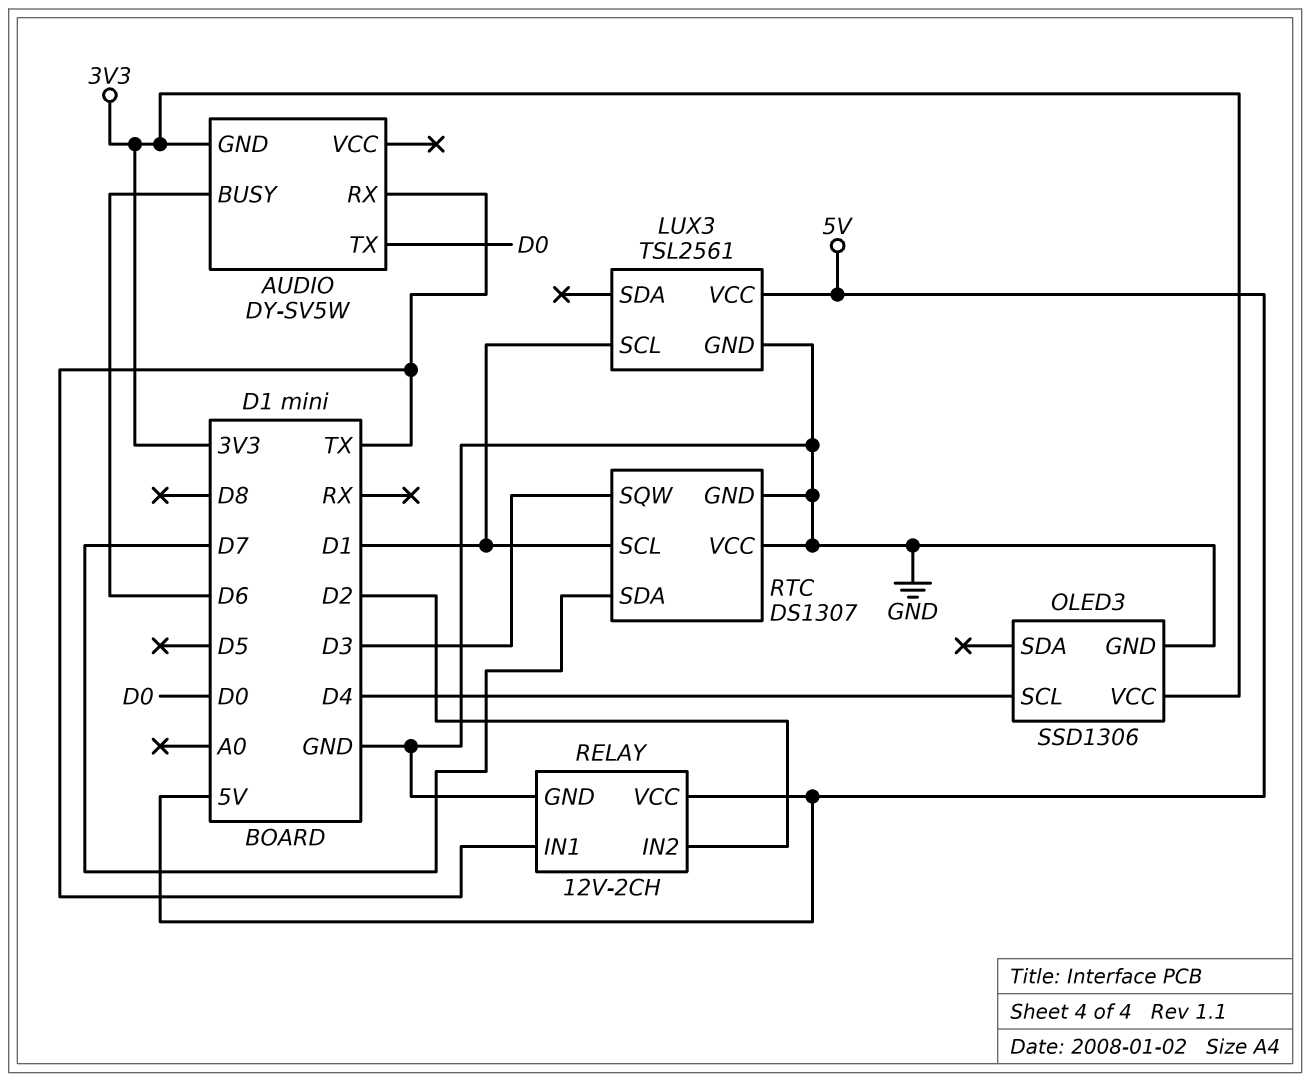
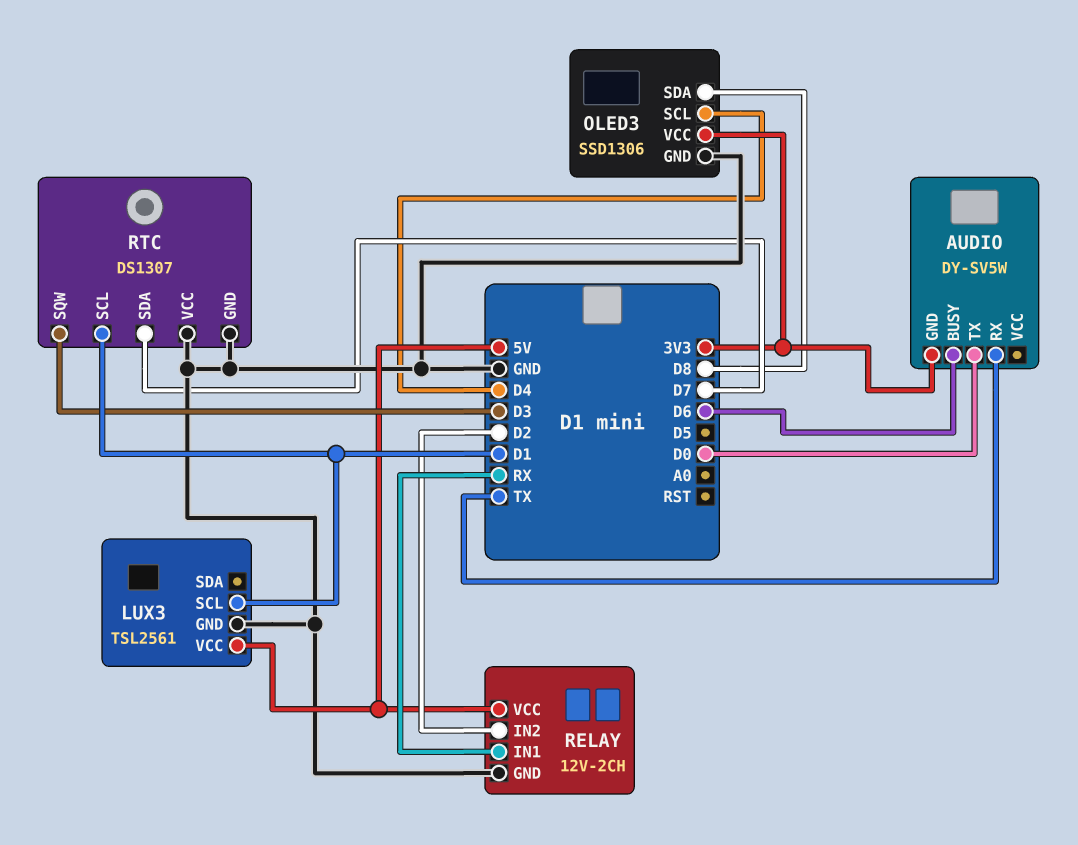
OLED3 pin SDA: none -> D8
RELAY pin IN1: TX -> RX

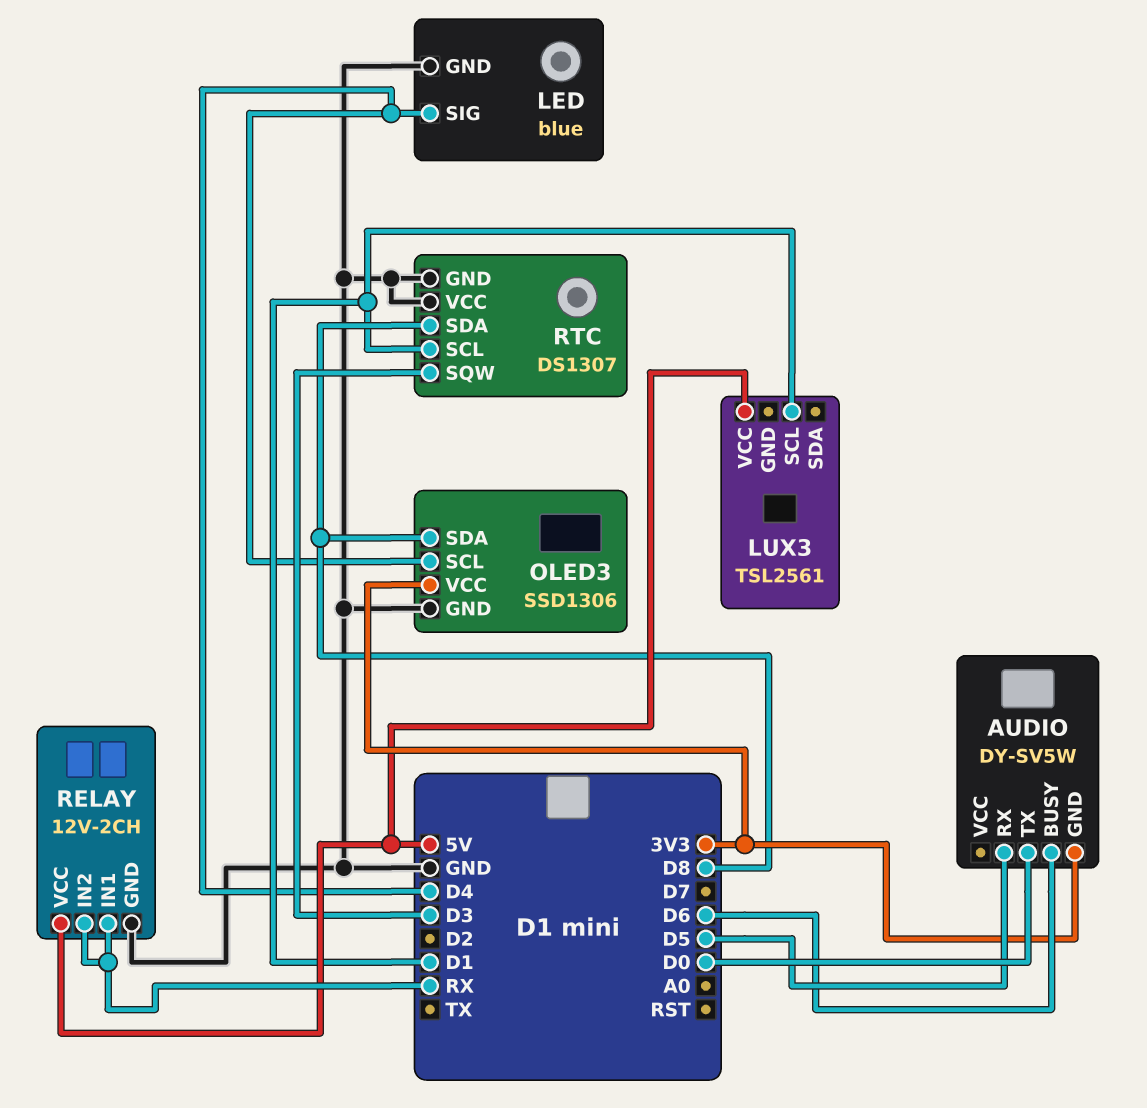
AUDIO pin RX: TX -> D5
LED: none -> blue
LED pin GND: none -> GND
LED pin SIG: none -> D4
LUX3 pin GND: GND -> none
RELAY pin IN2: D2 -> RX
RTC pin SDA: D7 -> D8

